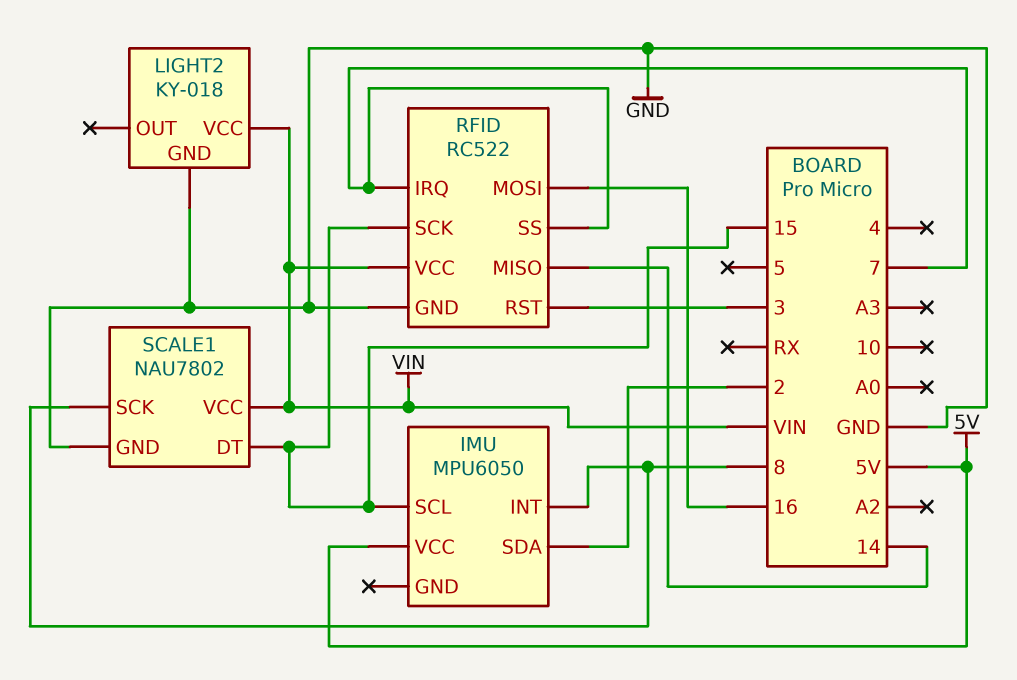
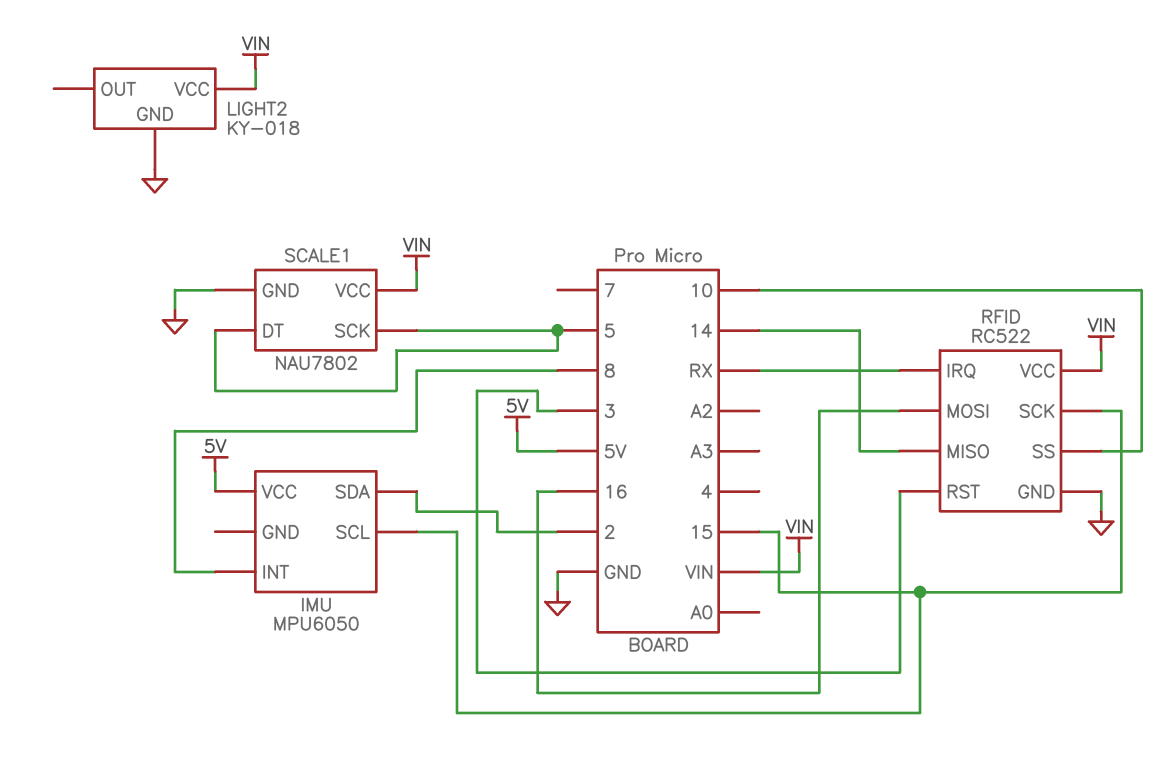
RFID pin IRQ: 7 -> RX
RFID pin SS: 7 -> 10
SCALE1 pin DT: 15 -> 5
SCALE1 pin SCK: 8 -> 5

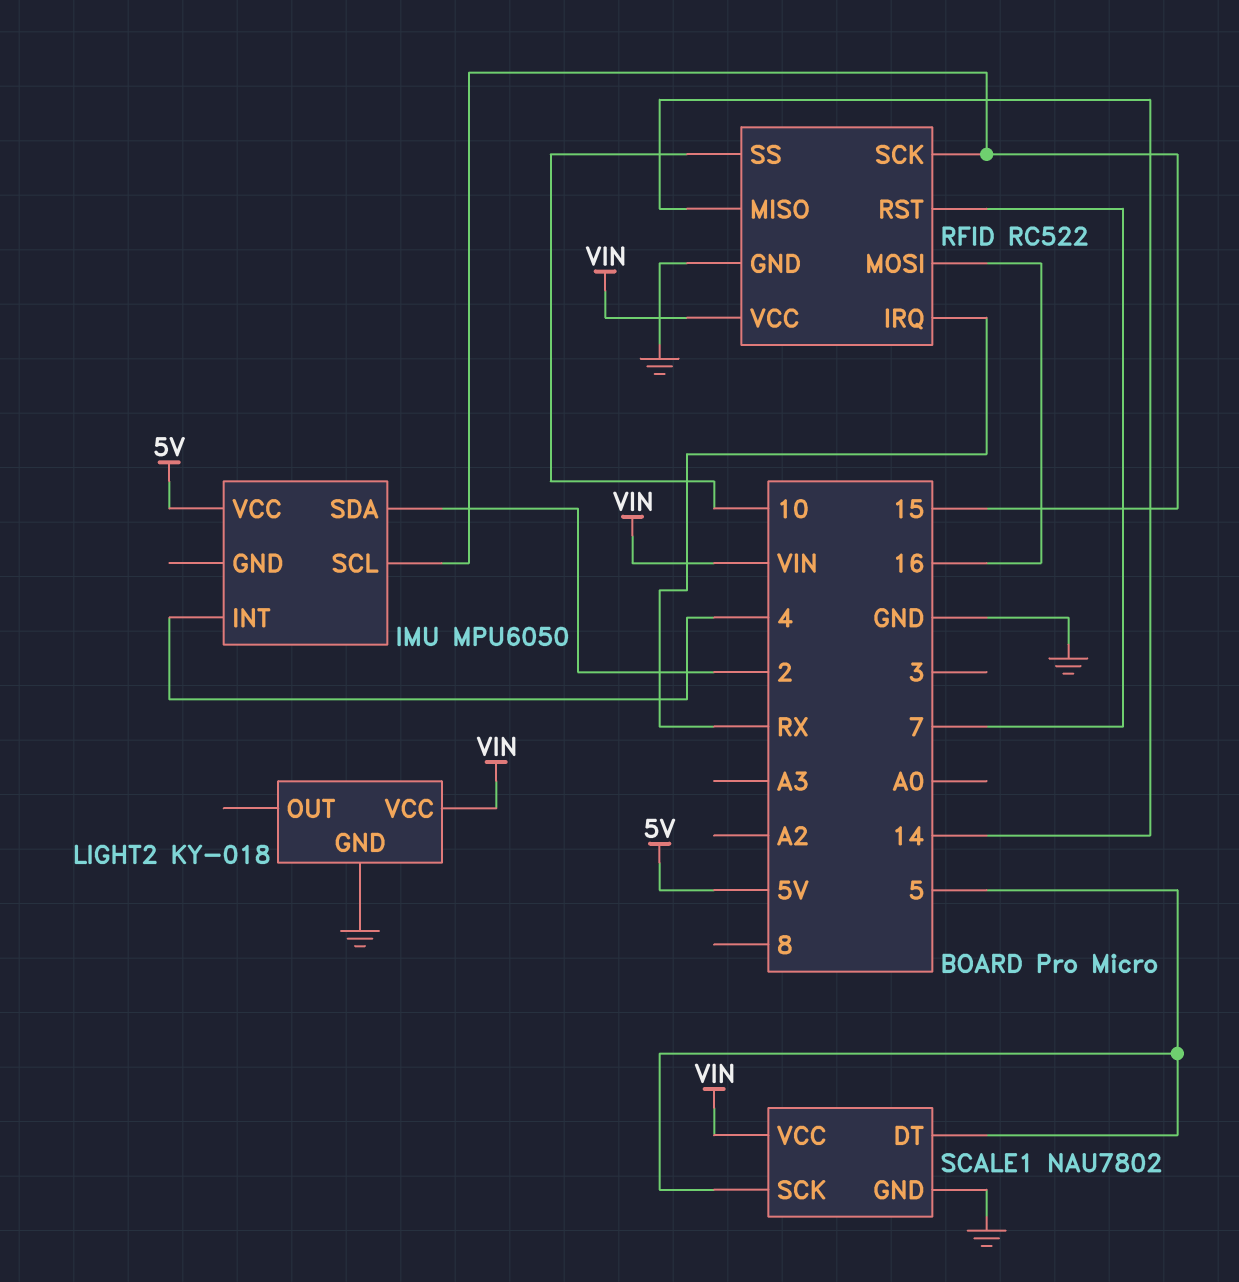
IMU pin INT: 8 -> 4
RFID pin RST: 3 -> 7

